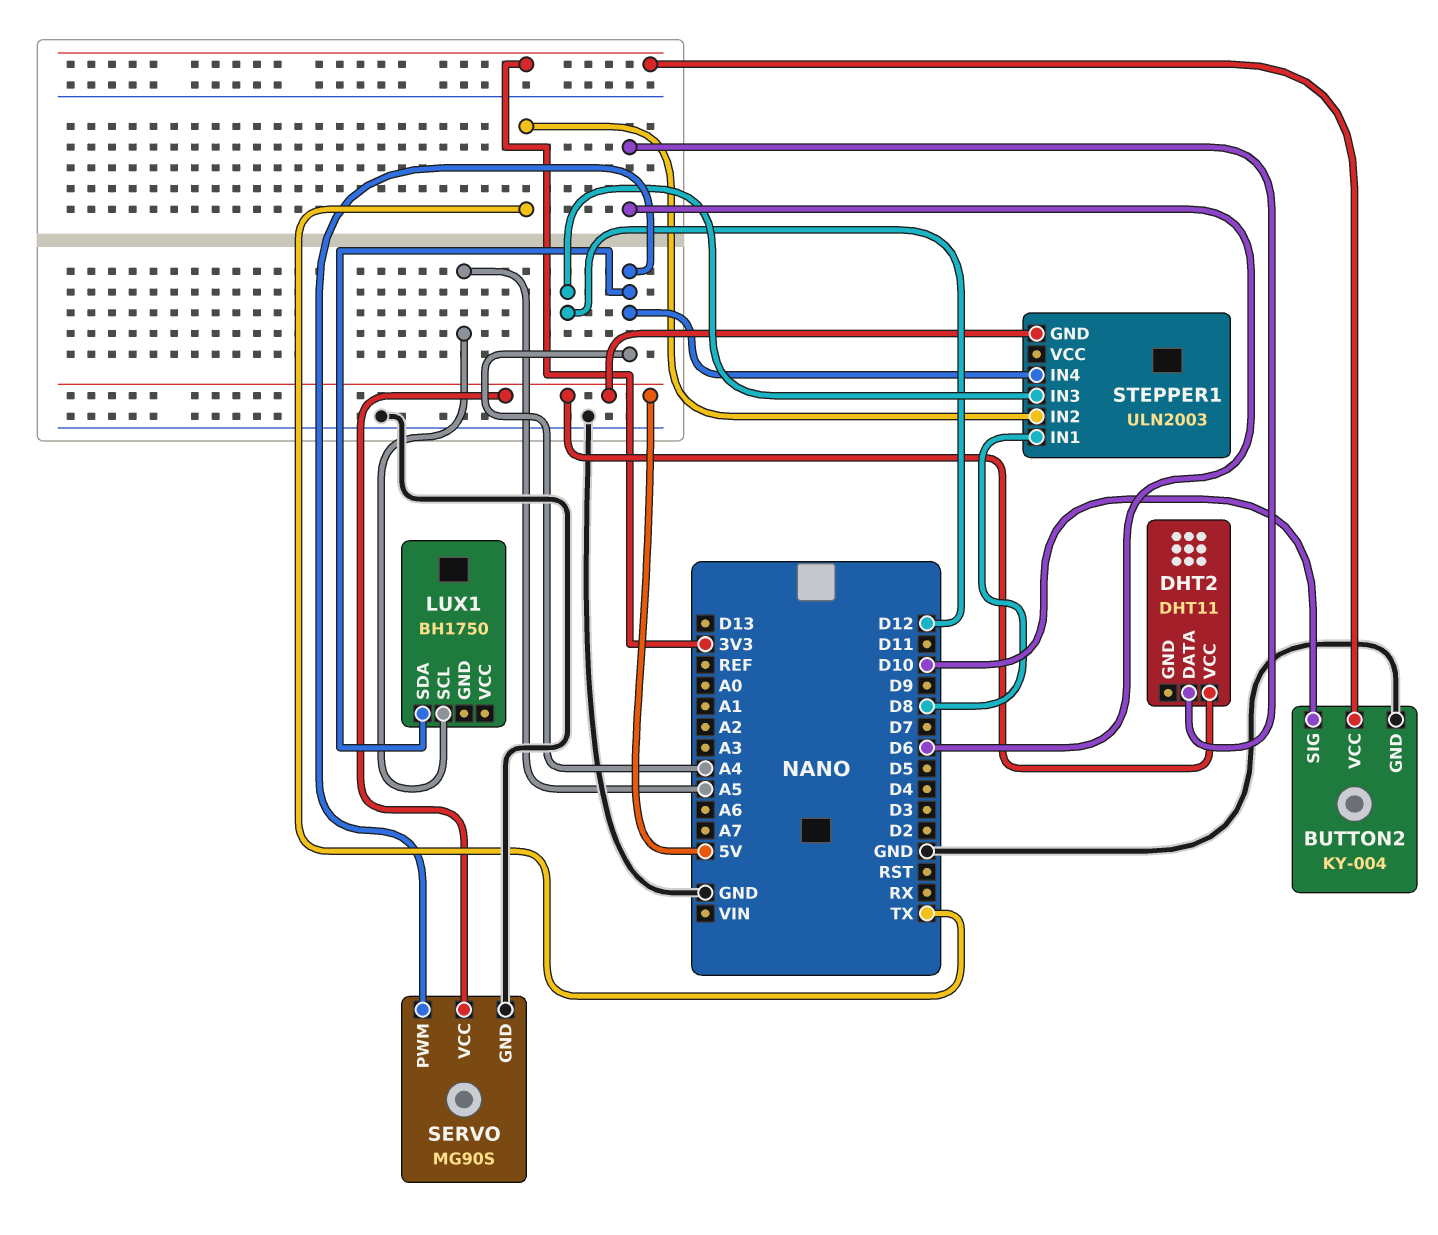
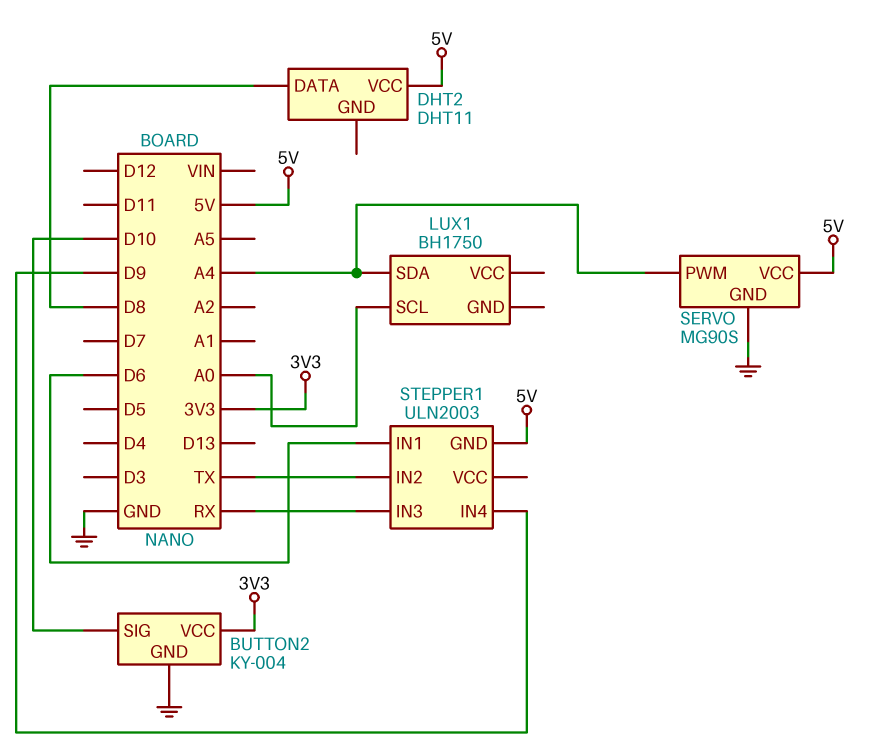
DHT2 pin DATA: D6 -> D8
LUX1 pin SCL: A5 -> A0
STEPPER1 pin IN1: D8 -> D6
STEPPER1 pin IN3: D12 -> RX
STEPPER1 pin IN4: A4 -> D9

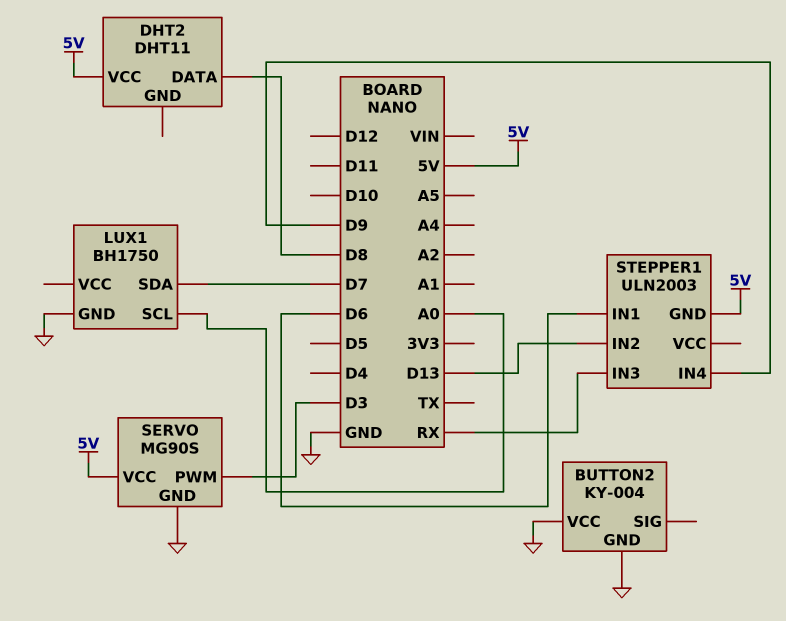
BUTTON2 pin SIG: D10 -> none
BUTTON2 pin VCC: 3V3 -> GND
LUX1 pin GND: none -> GND
LUX1 pin SDA: A4 -> D7
SERVO pin PWM: A4 -> D3
STEPPER1 pin IN2: TX -> D13

